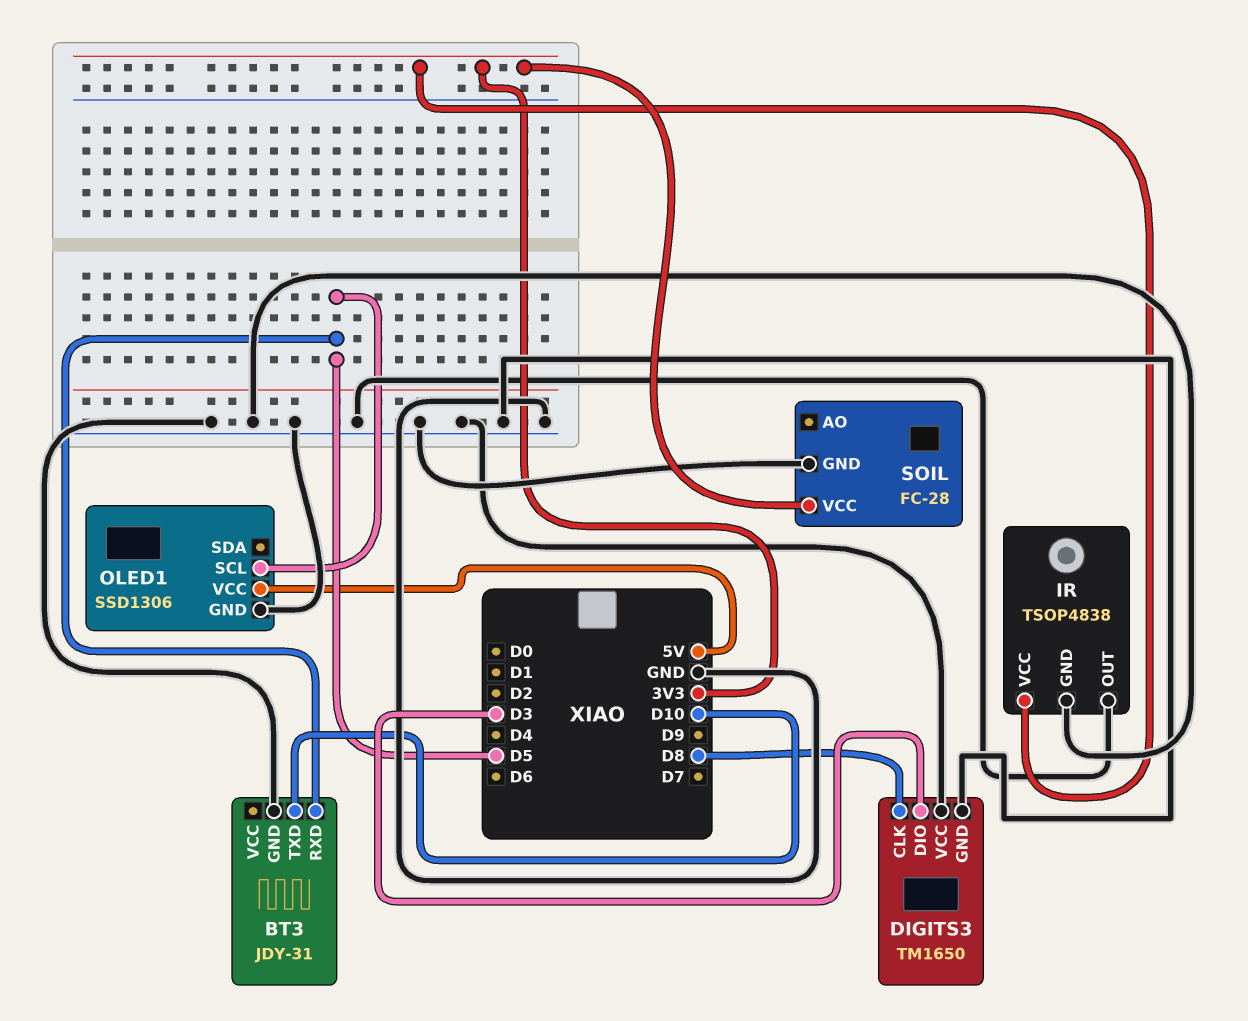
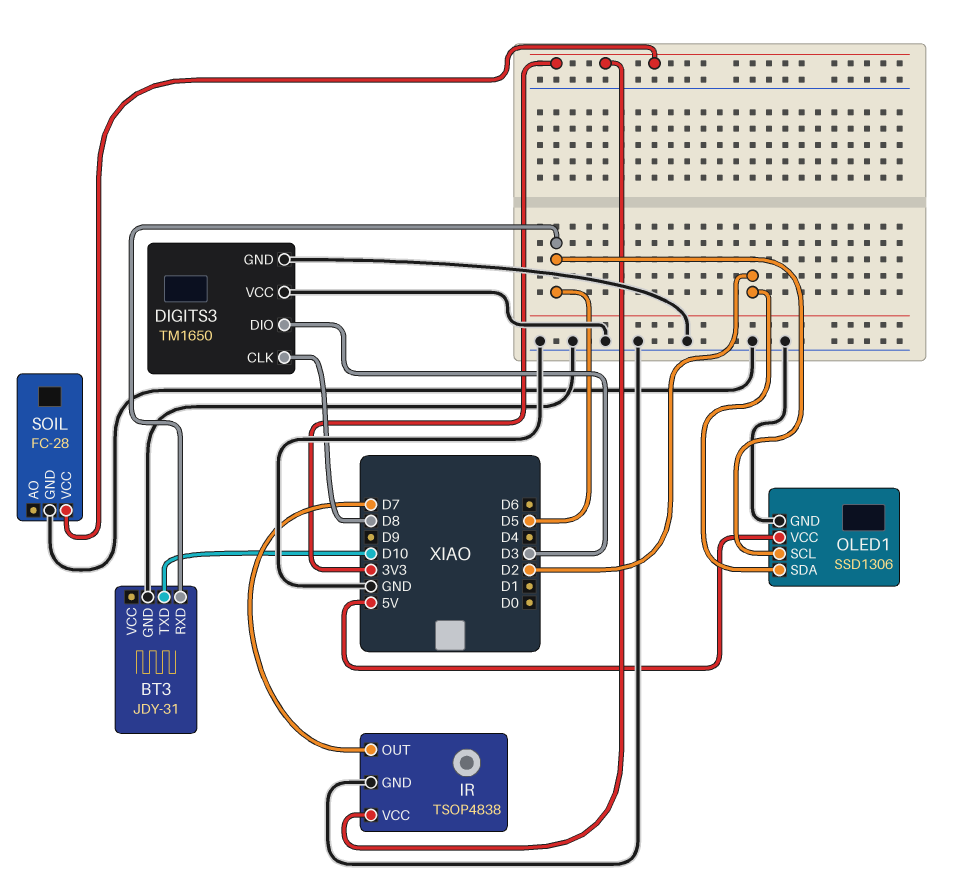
IR pin OUT: GND -> D7
OLED1 pin SDA: none -> D2

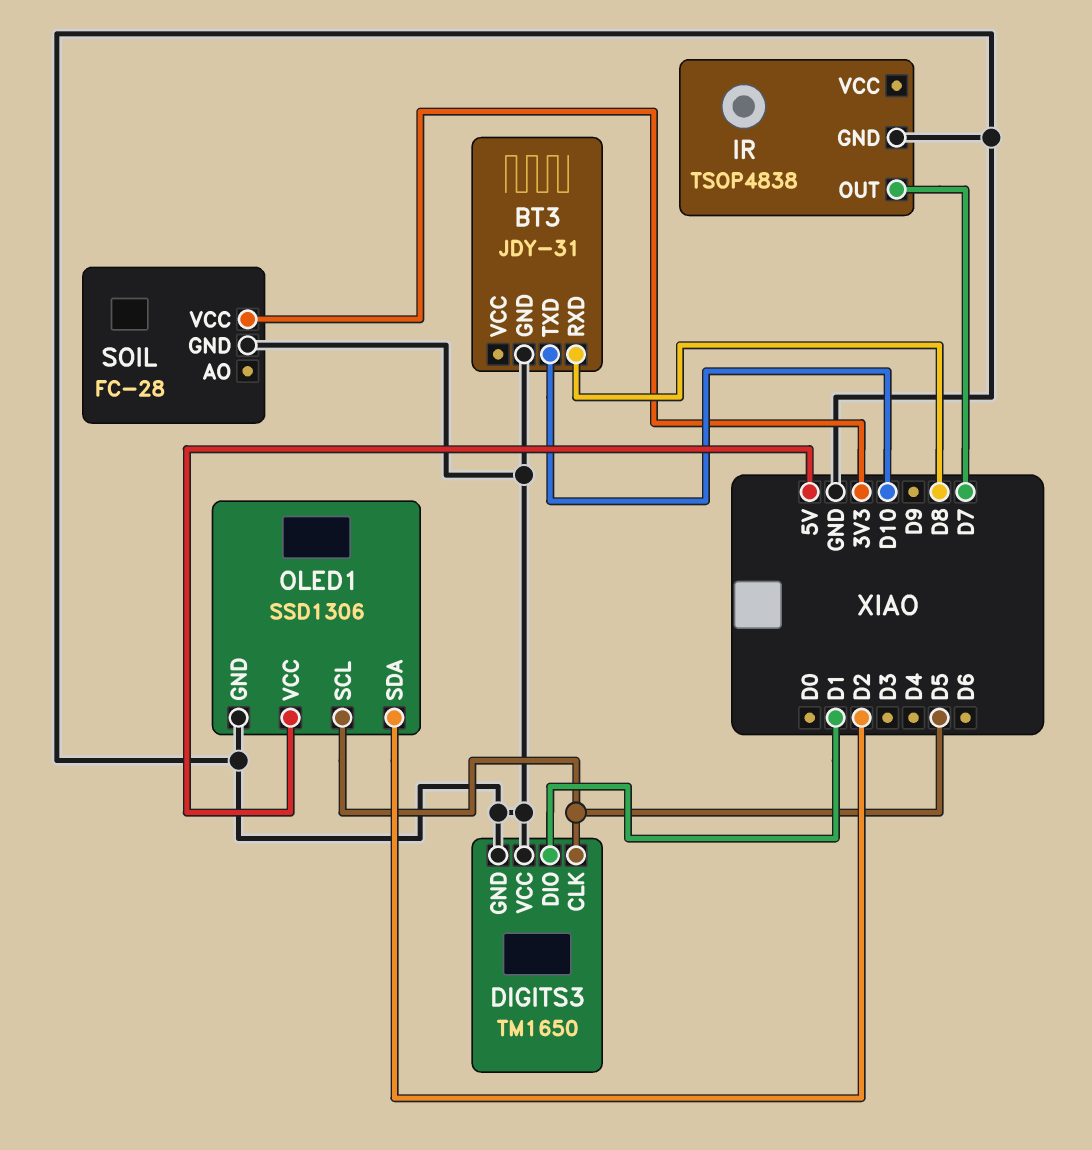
BT3 pin RXD: D5 -> D8
DIGITS3 pin CLK: D8 -> D5
DIGITS3 pin DIO: D3 -> D1
IR pin VCC: 3V3 -> none

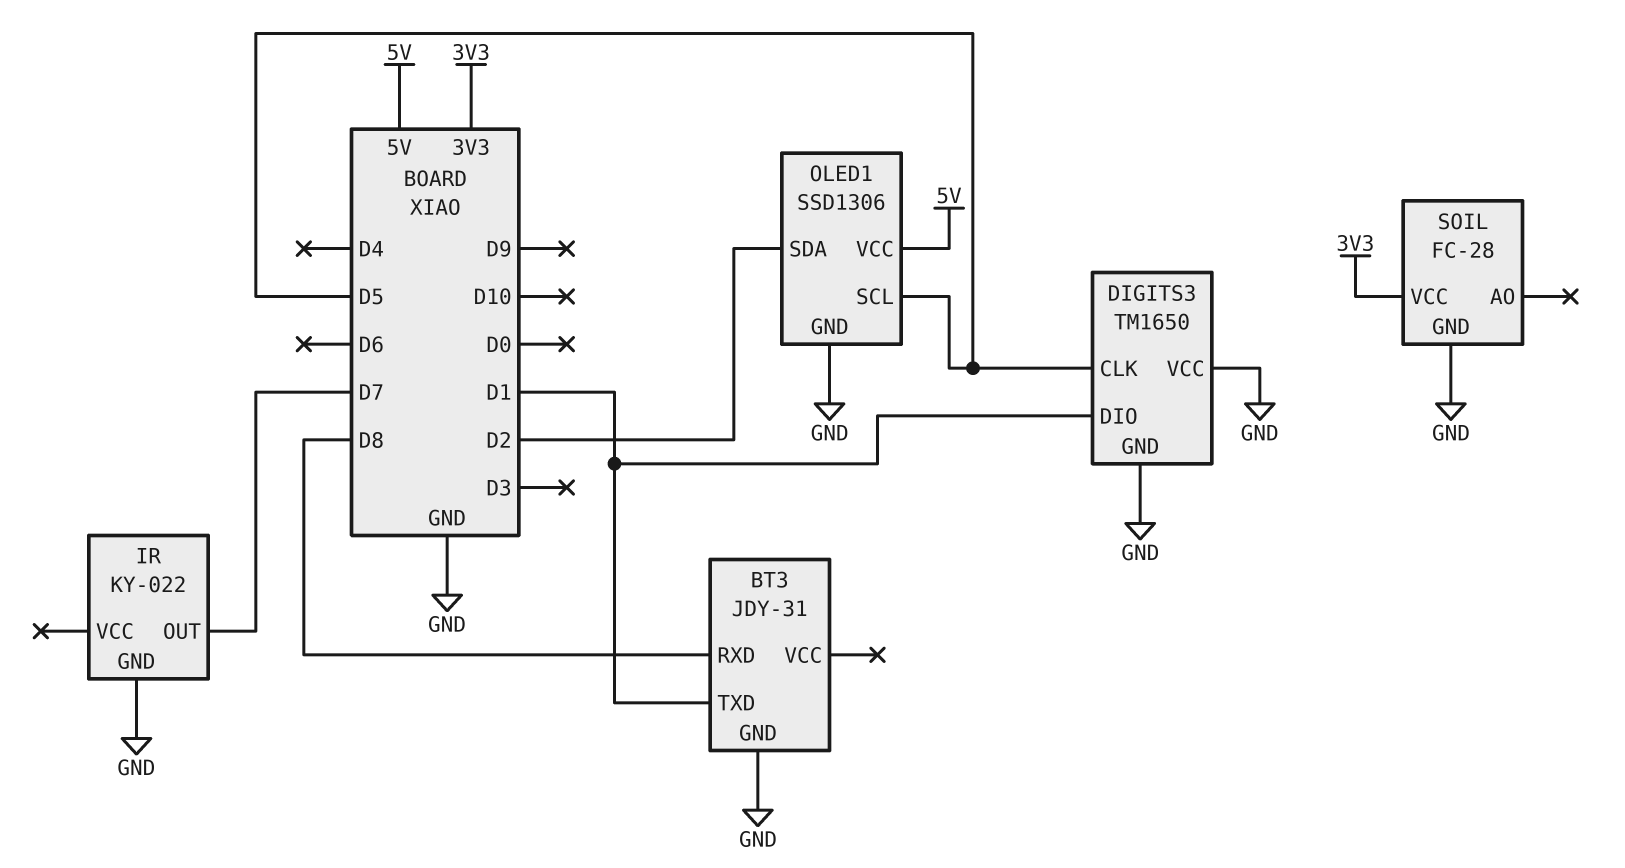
BT3 pin TXD: D10 -> D1
IR: TSOP4838 -> KY-022

